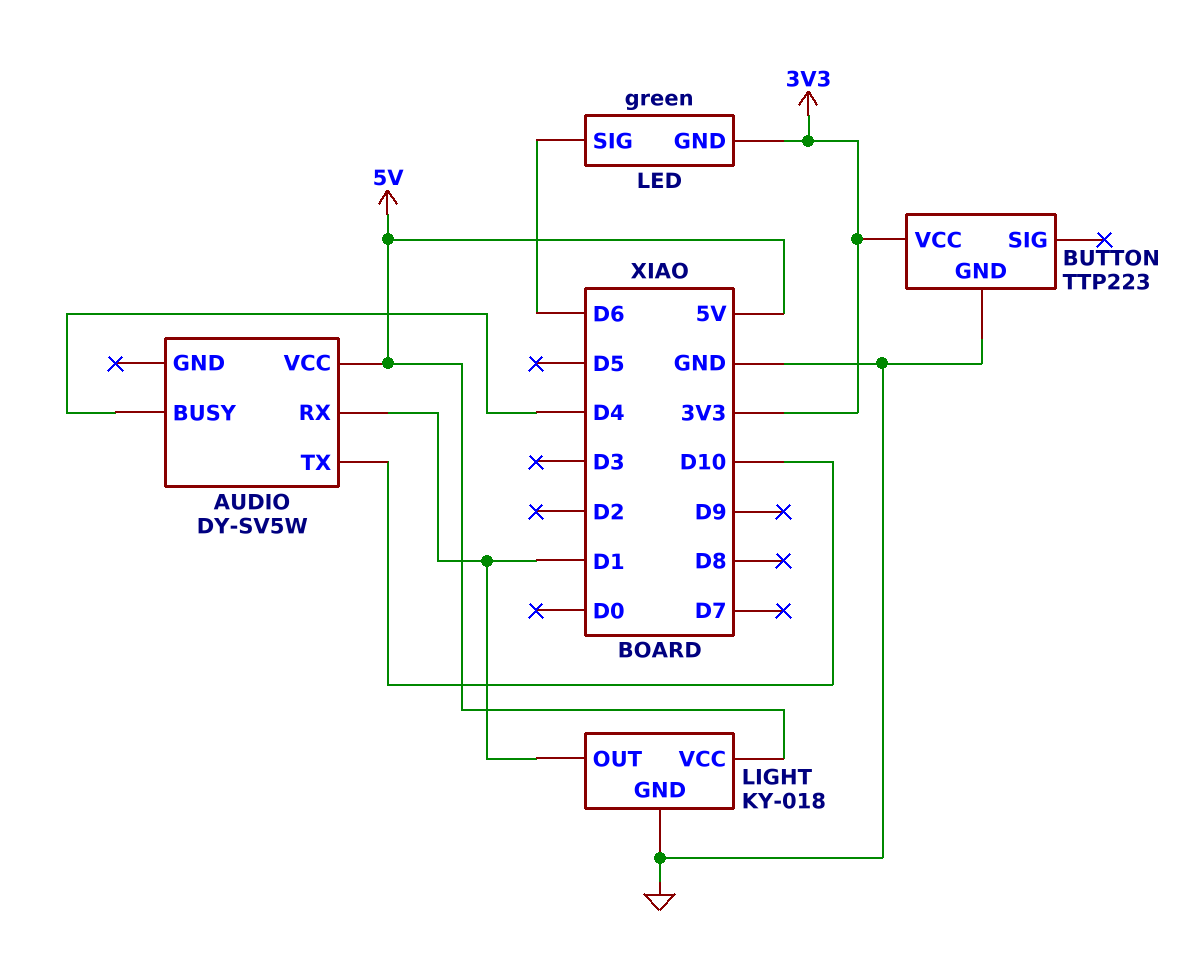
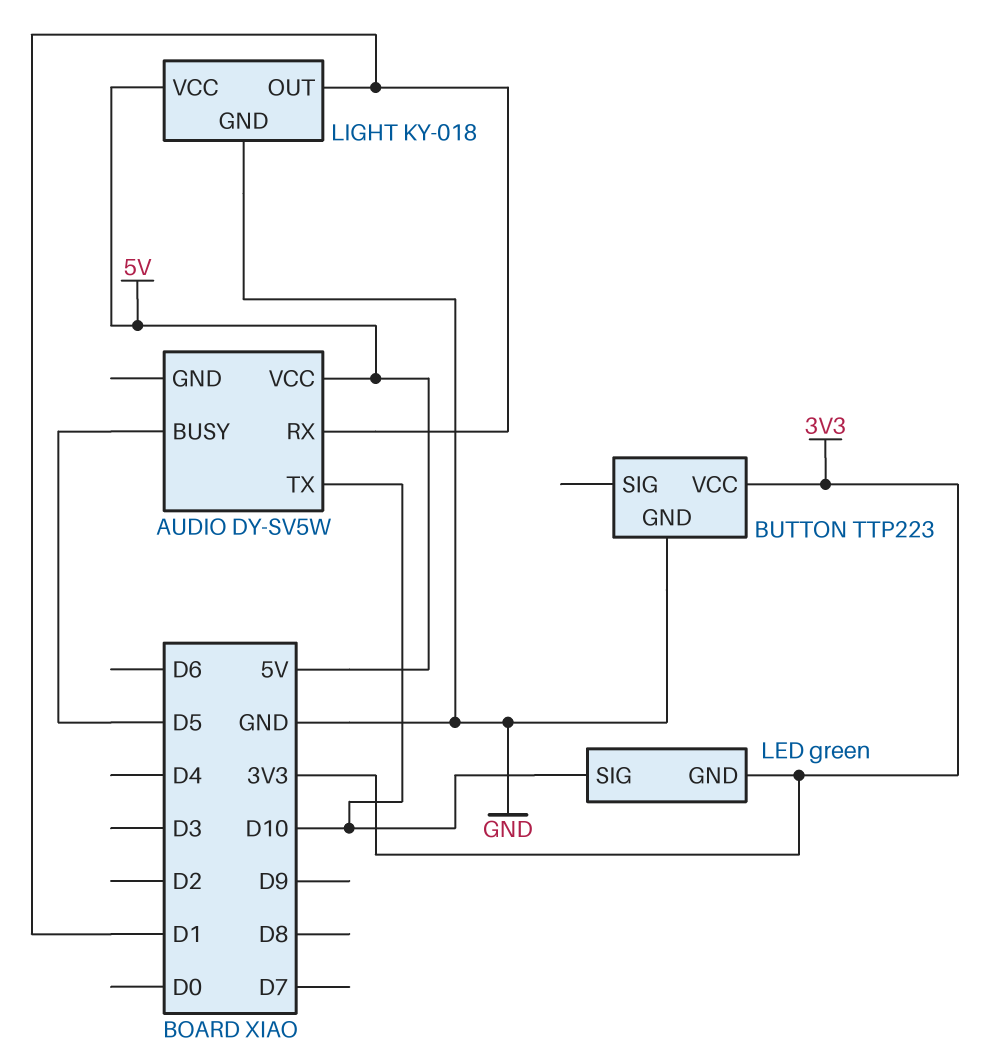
AUDIO pin BUSY: D4 -> D5
LED pin SIG: D6 -> D10

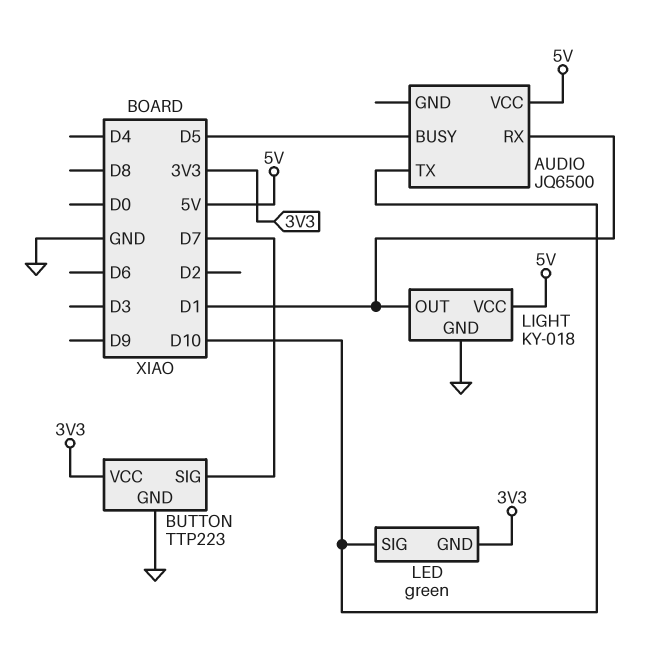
AUDIO: DY-SV5W -> JQ6500
BUTTON pin SIG: none -> D7

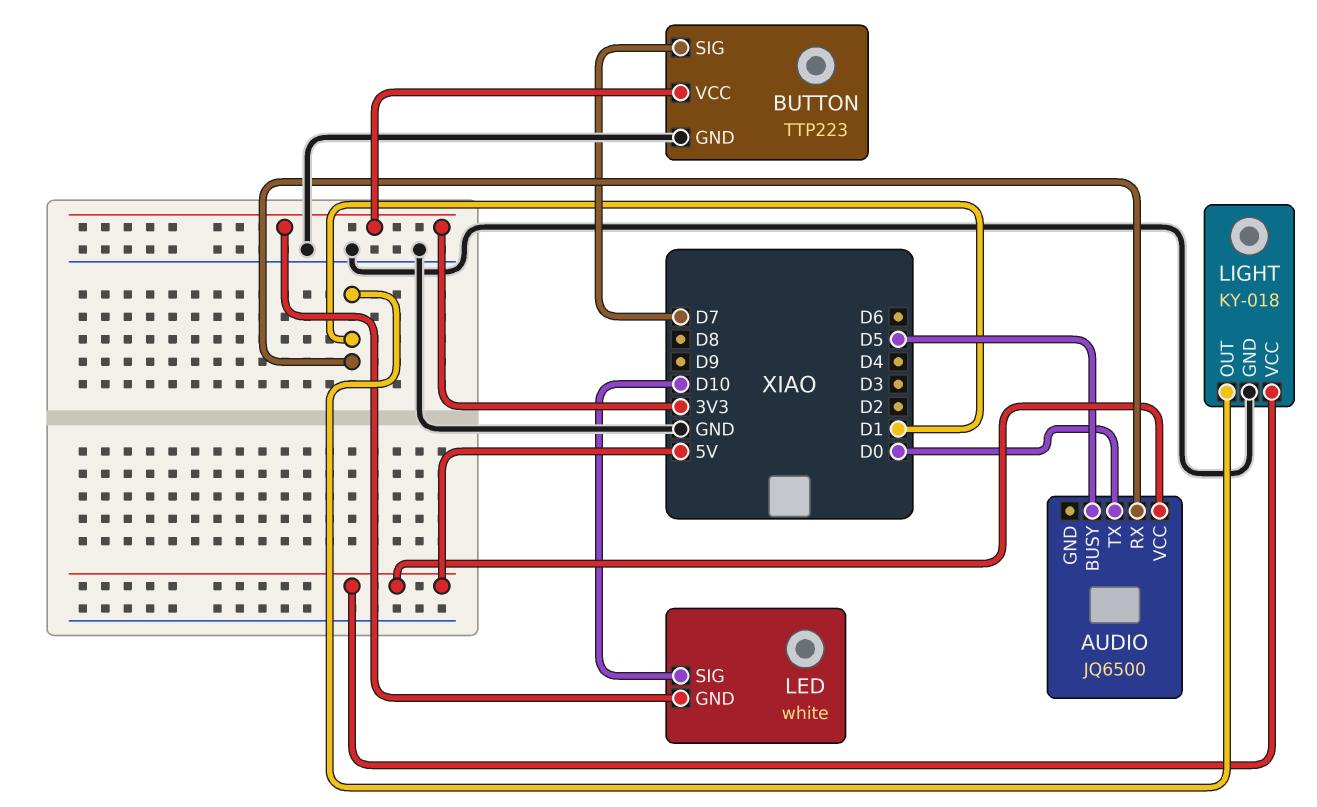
AUDIO pin TX: D10 -> D0
LED: green -> white

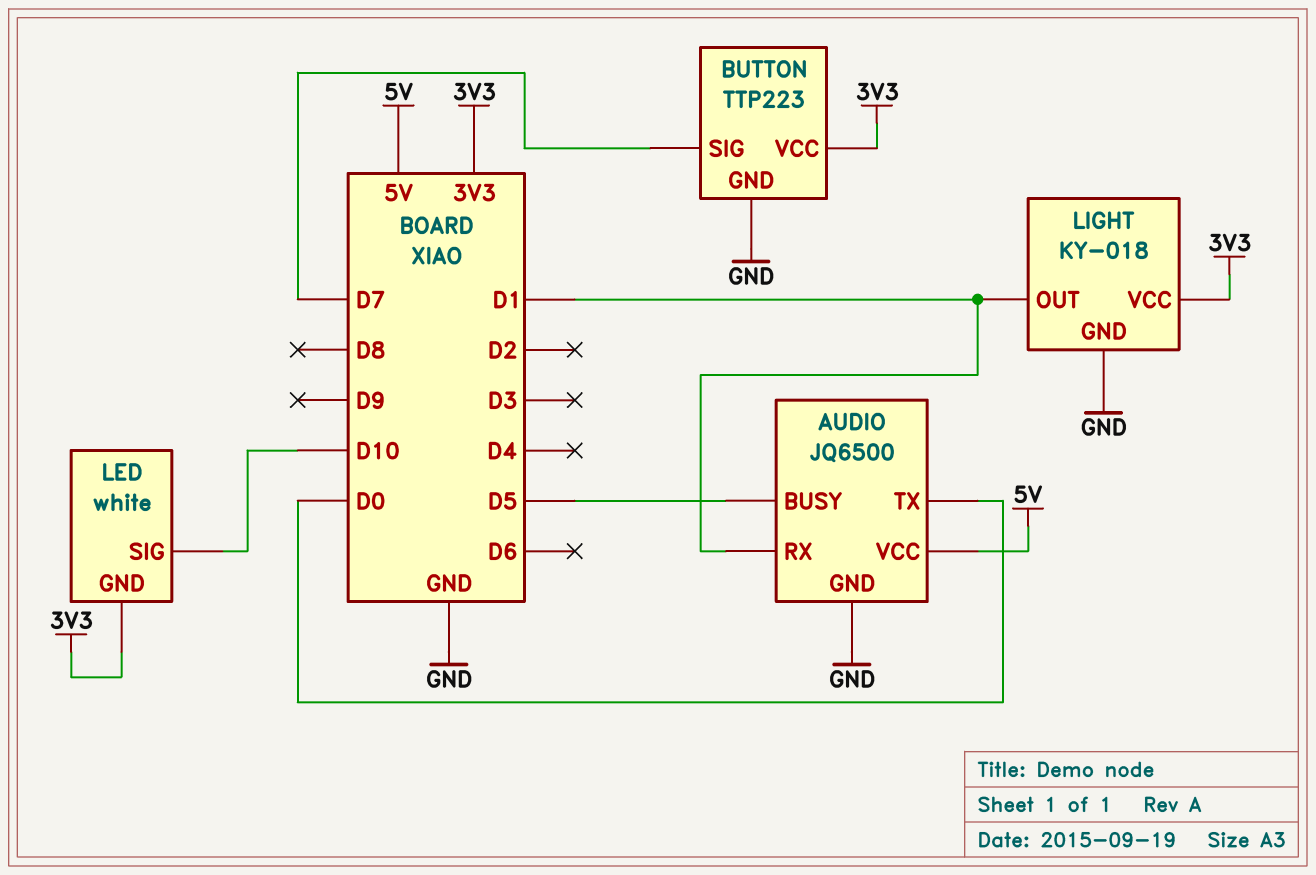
AUDIO pin GND: none -> GND
LIGHT pin VCC: 5V -> 3V3

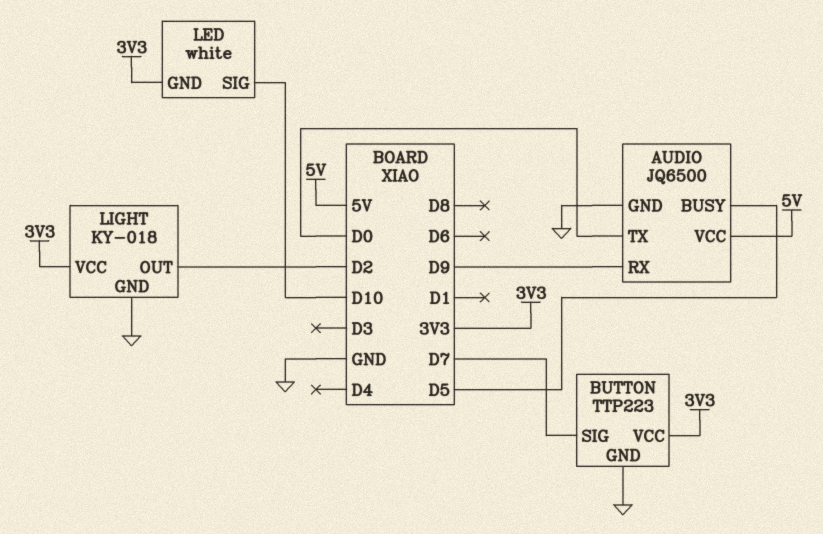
AUDIO pin RX: D1 -> D9
LIGHT pin OUT: D1 -> D2

